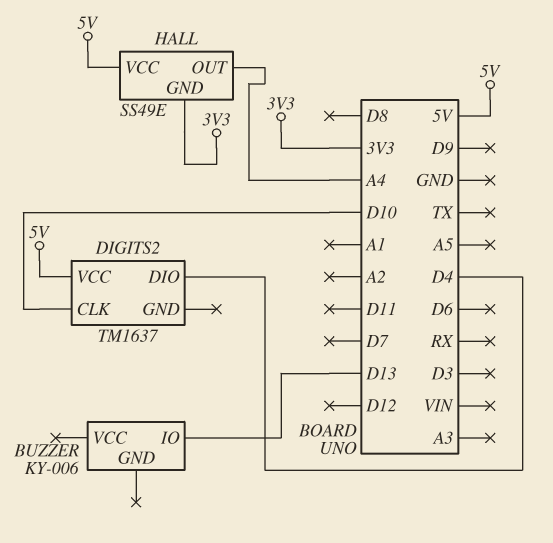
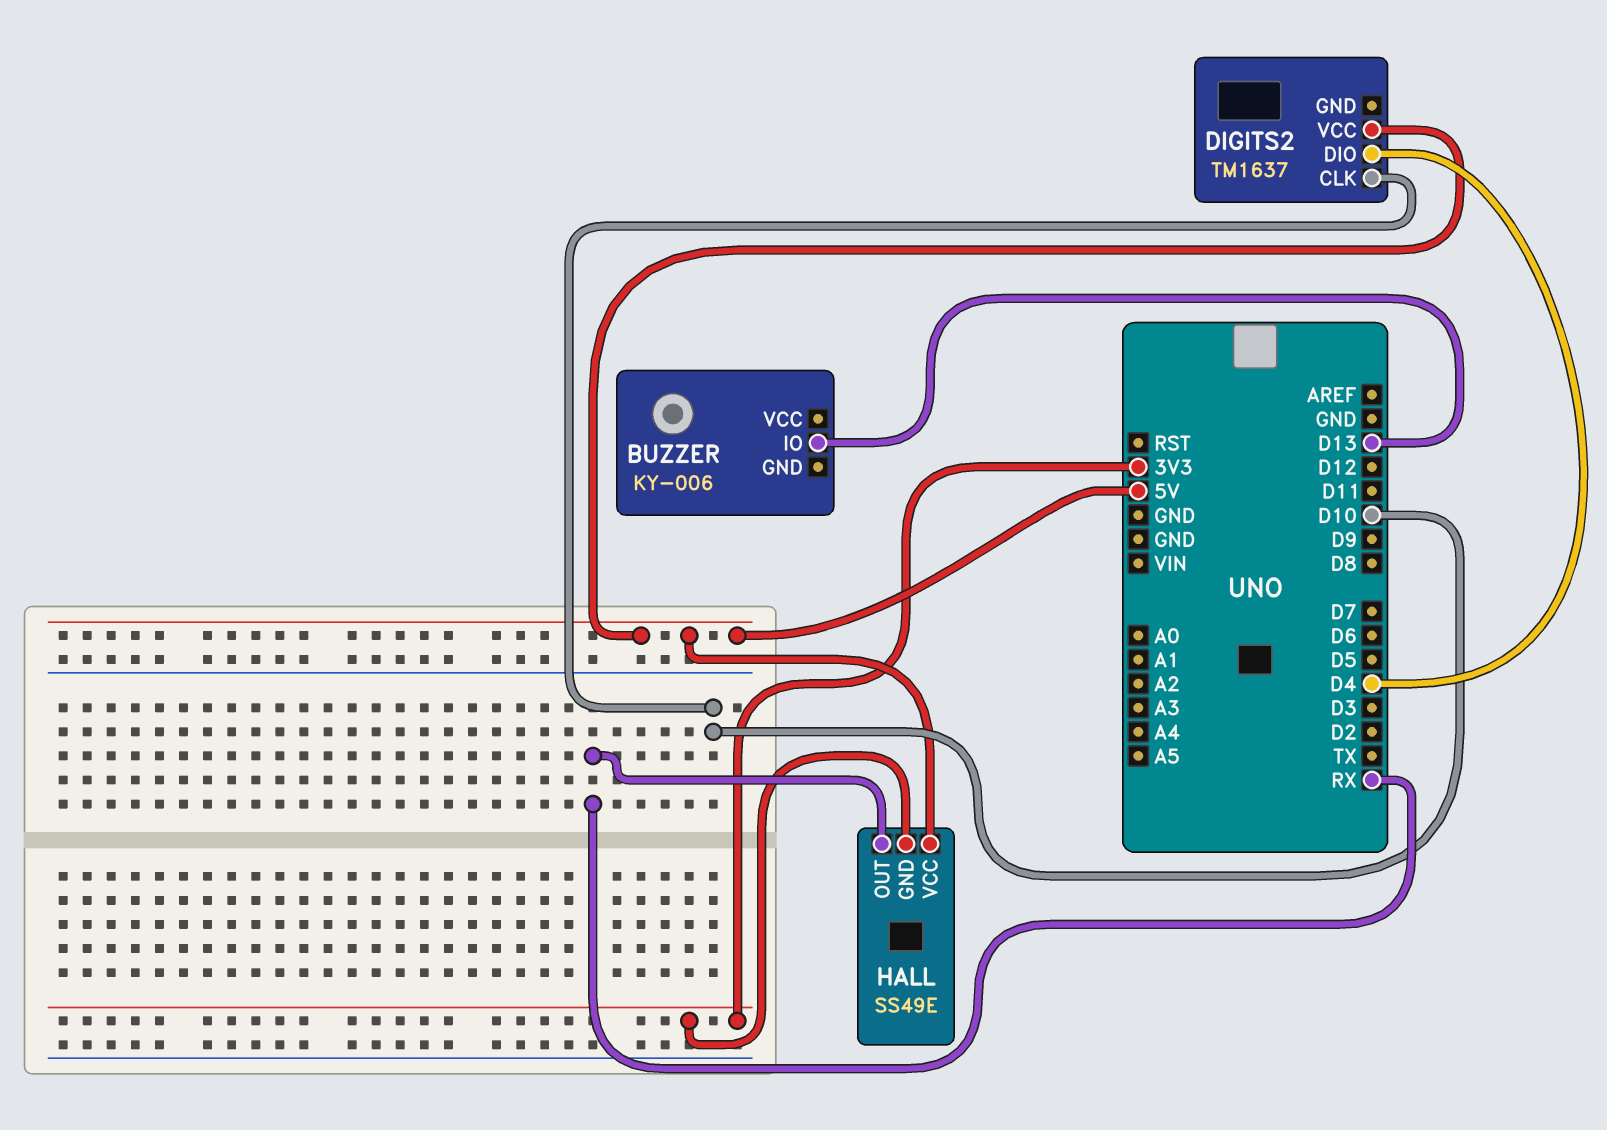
HALL pin OUT: A4 -> RX

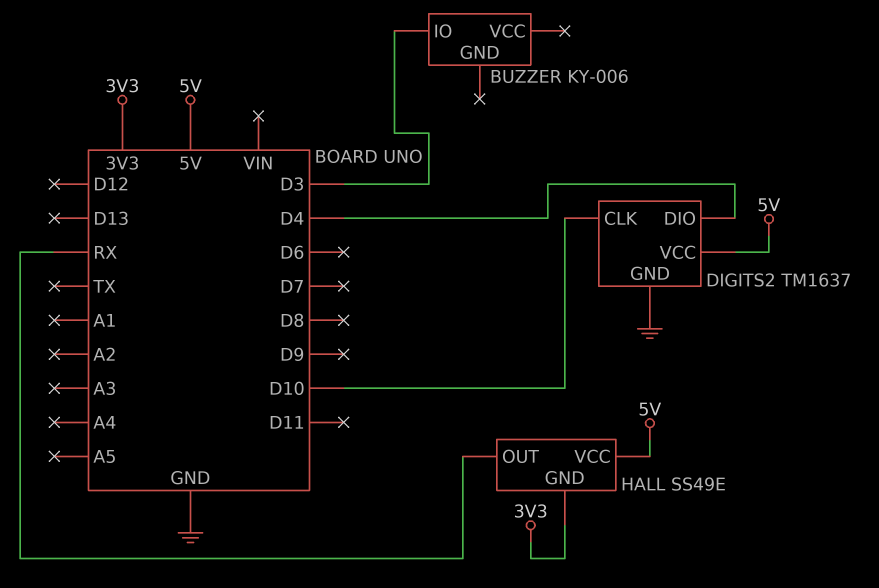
BUZZER pin IO: D13 -> D3
DIGITS2 pin GND: none -> GND

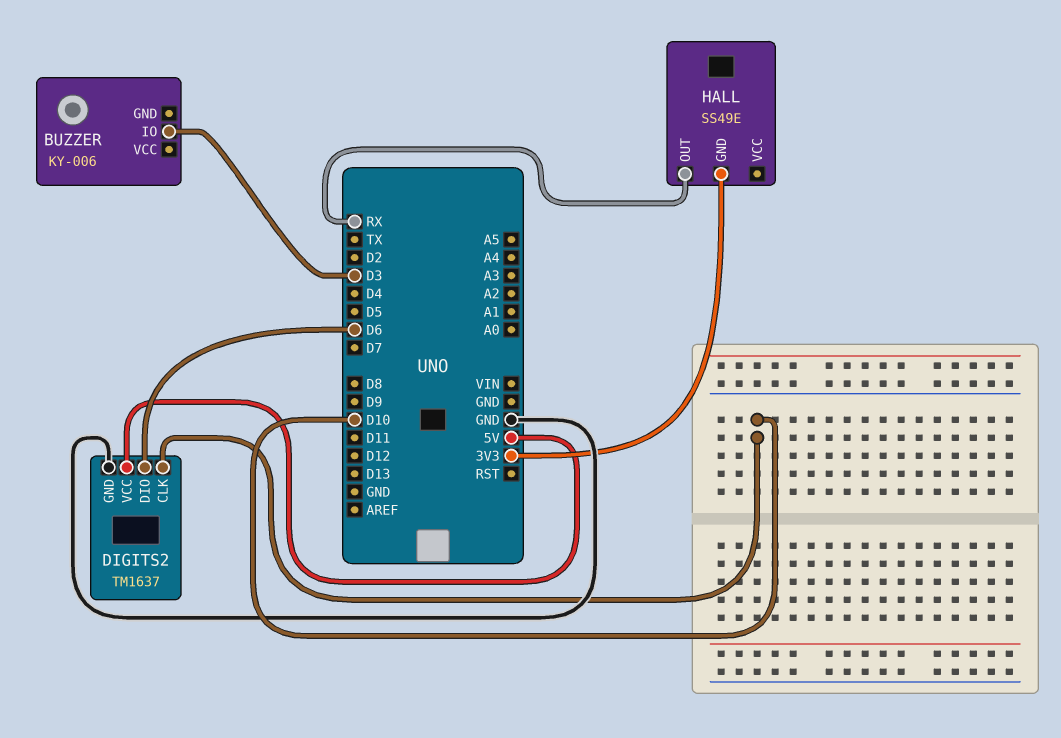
DIGITS2 pin DIO: D4 -> D6
HALL pin VCC: 5V -> none

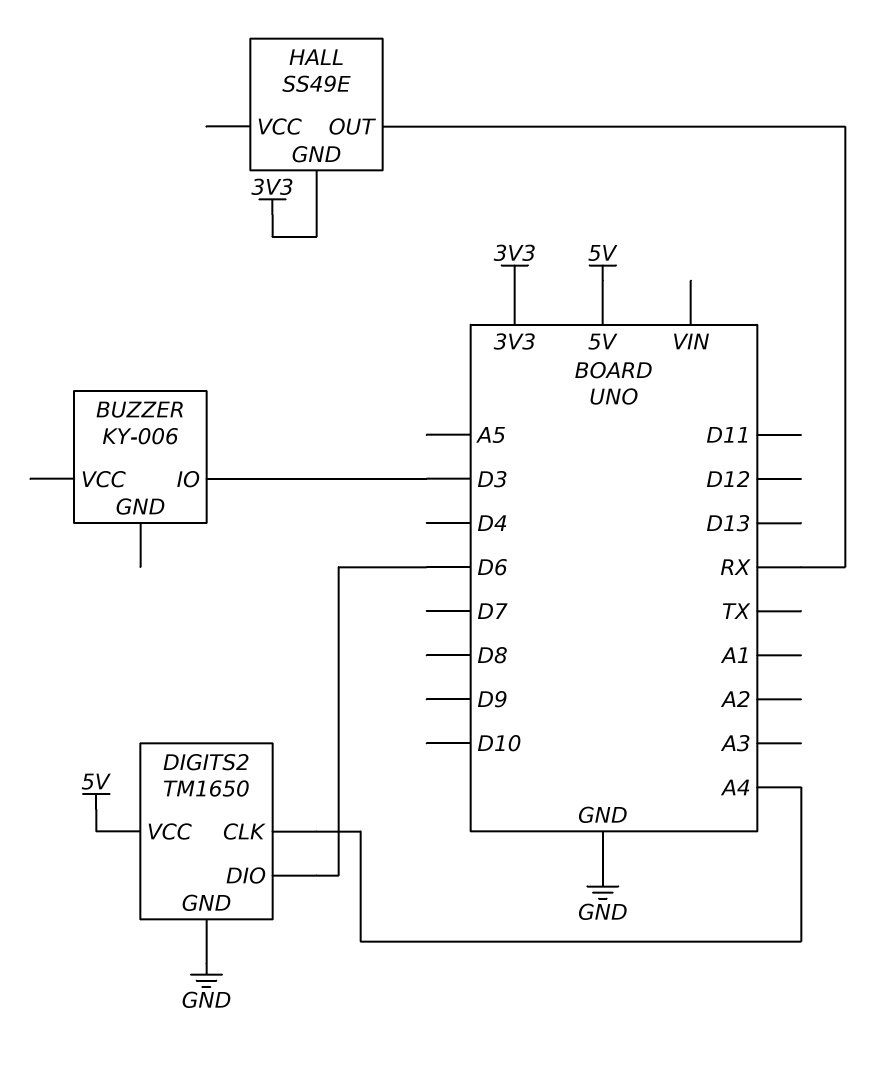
DIGITS2: TM1637 -> TM1650
DIGITS2 pin CLK: D10 -> A4

